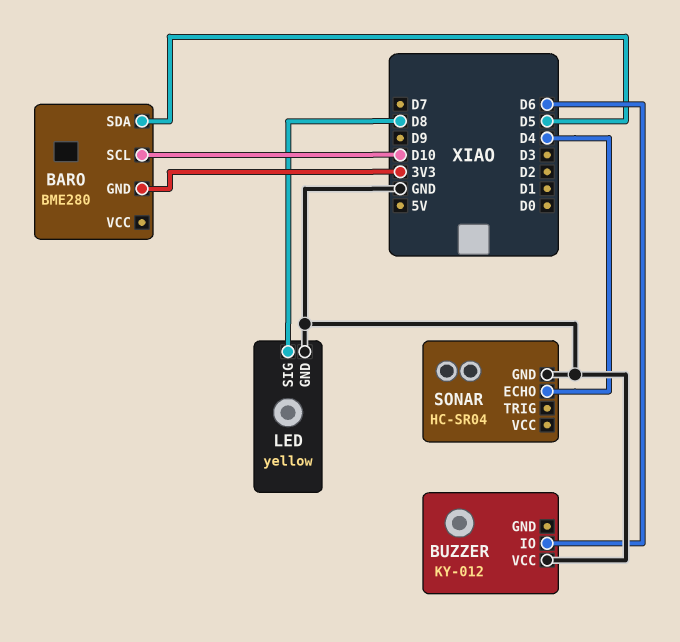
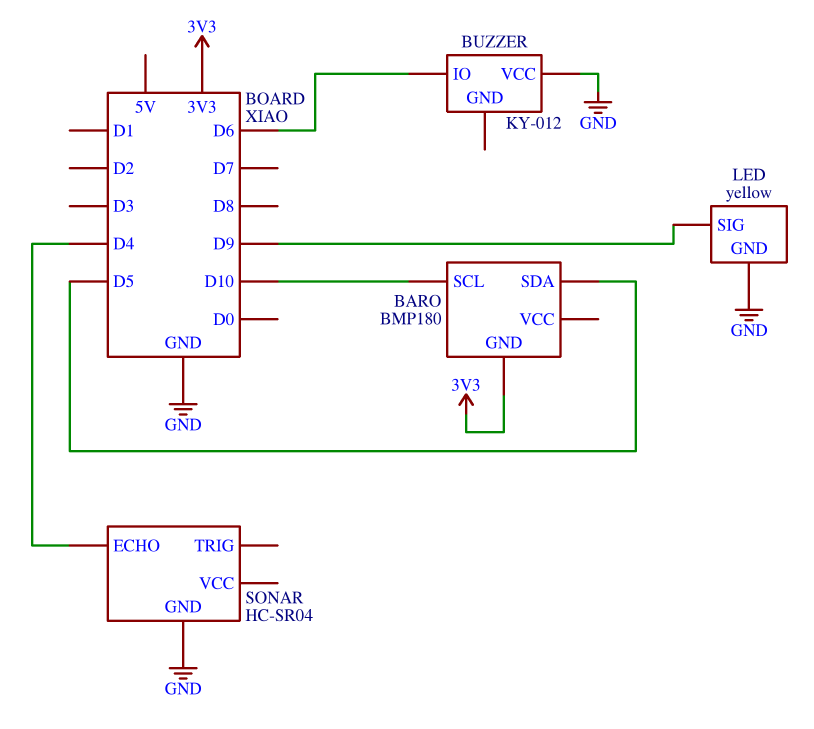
BARO: BME280 -> BMP180
LED pin SIG: D8 -> D9

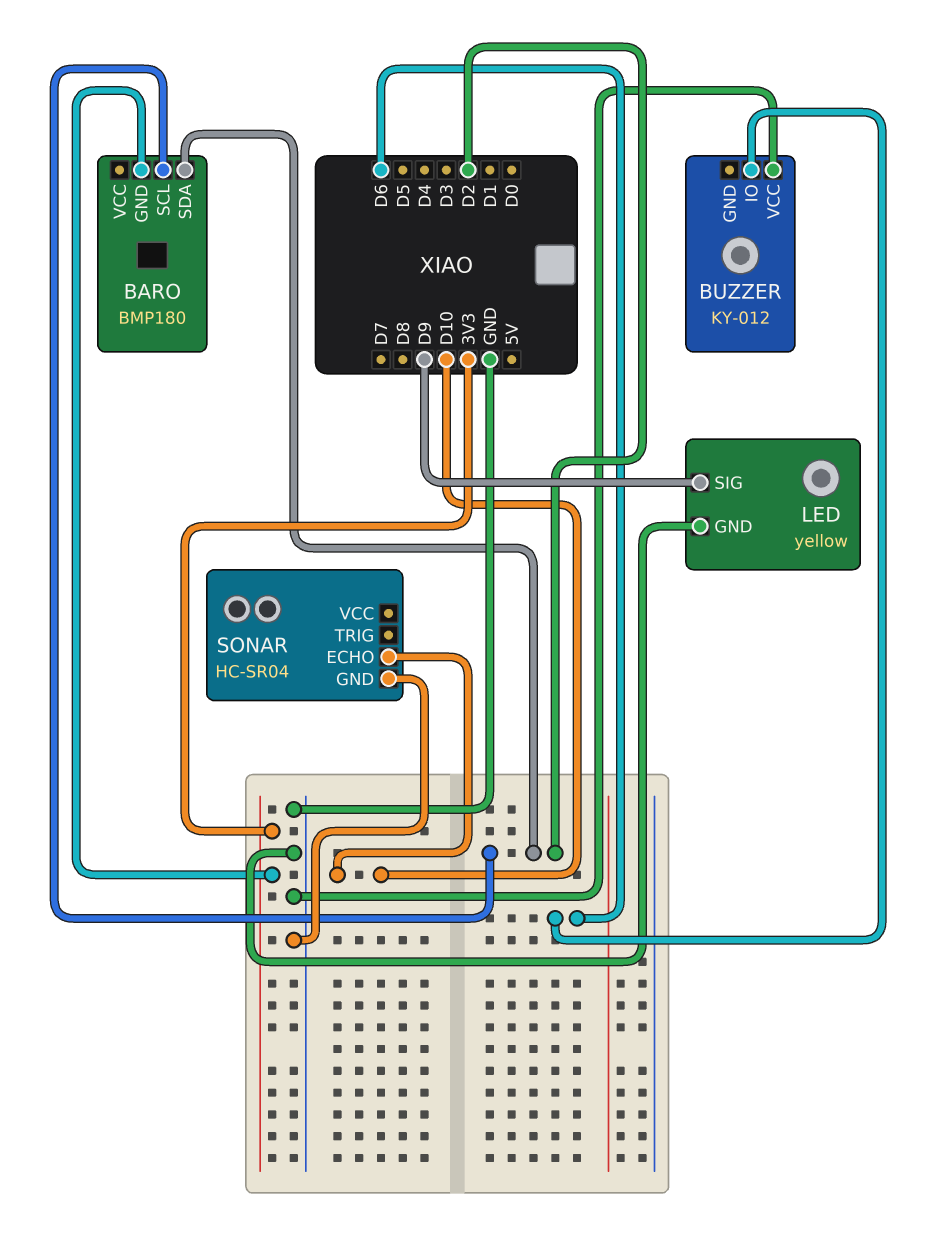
BARO pin SCL: D10 -> D2
BARO pin SDA: D5 -> D2
SONAR pin ECHO: D4 -> D10

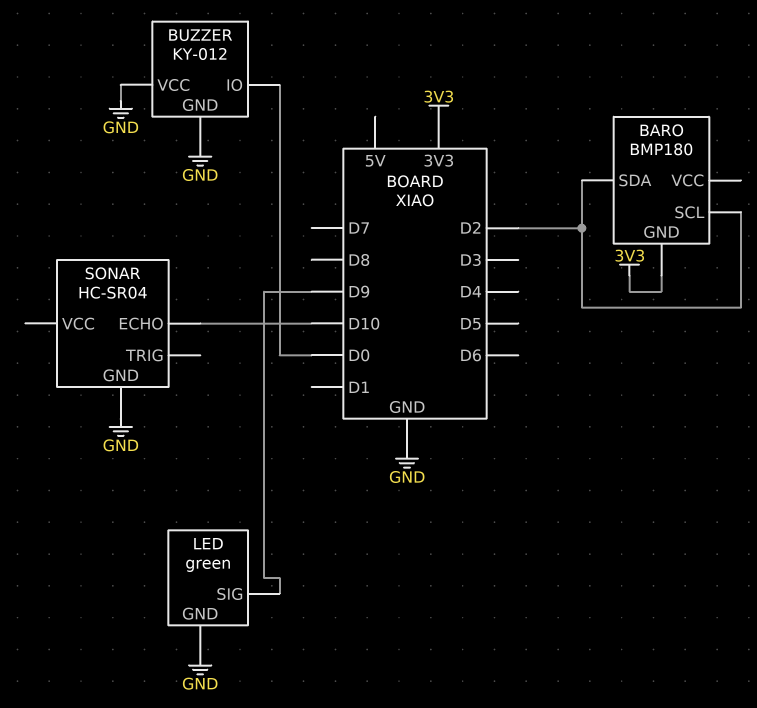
BUZZER pin GND: none -> GND
BUZZER pin IO: D6 -> D0
LED: yellow -> green

